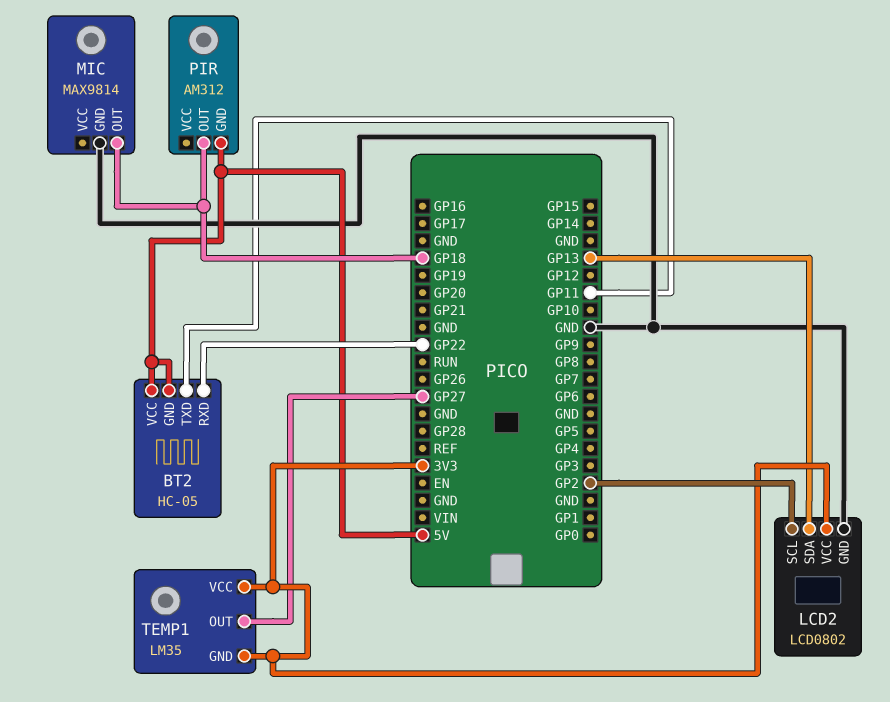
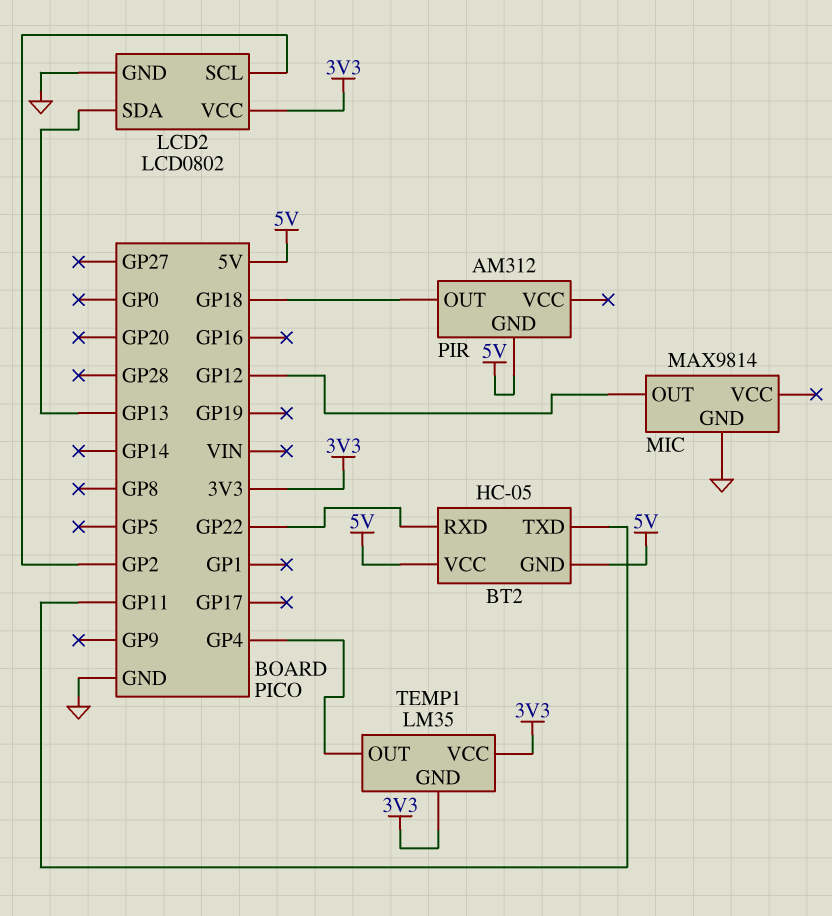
MIC pin OUT: GP18 -> GP12
TEMP1 pin OUT: GP27 -> GP4

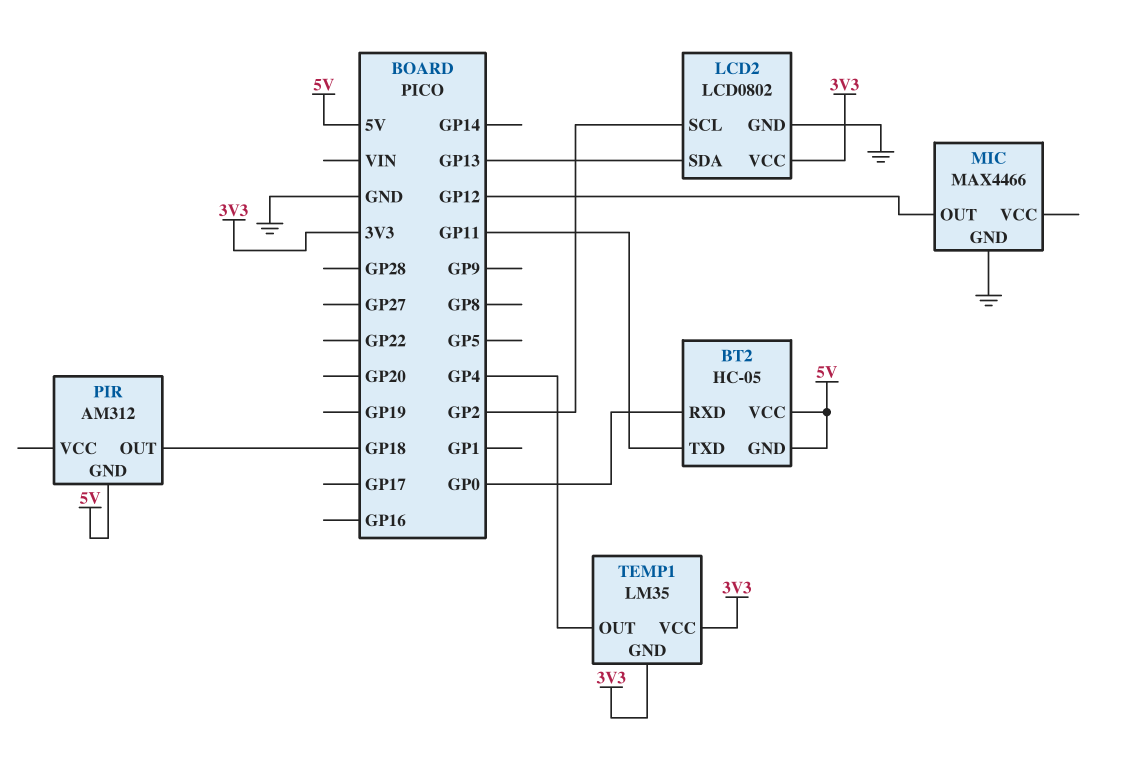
BT2 pin RXD: GP22 -> GP0
MIC: MAX9814 -> MAX4466

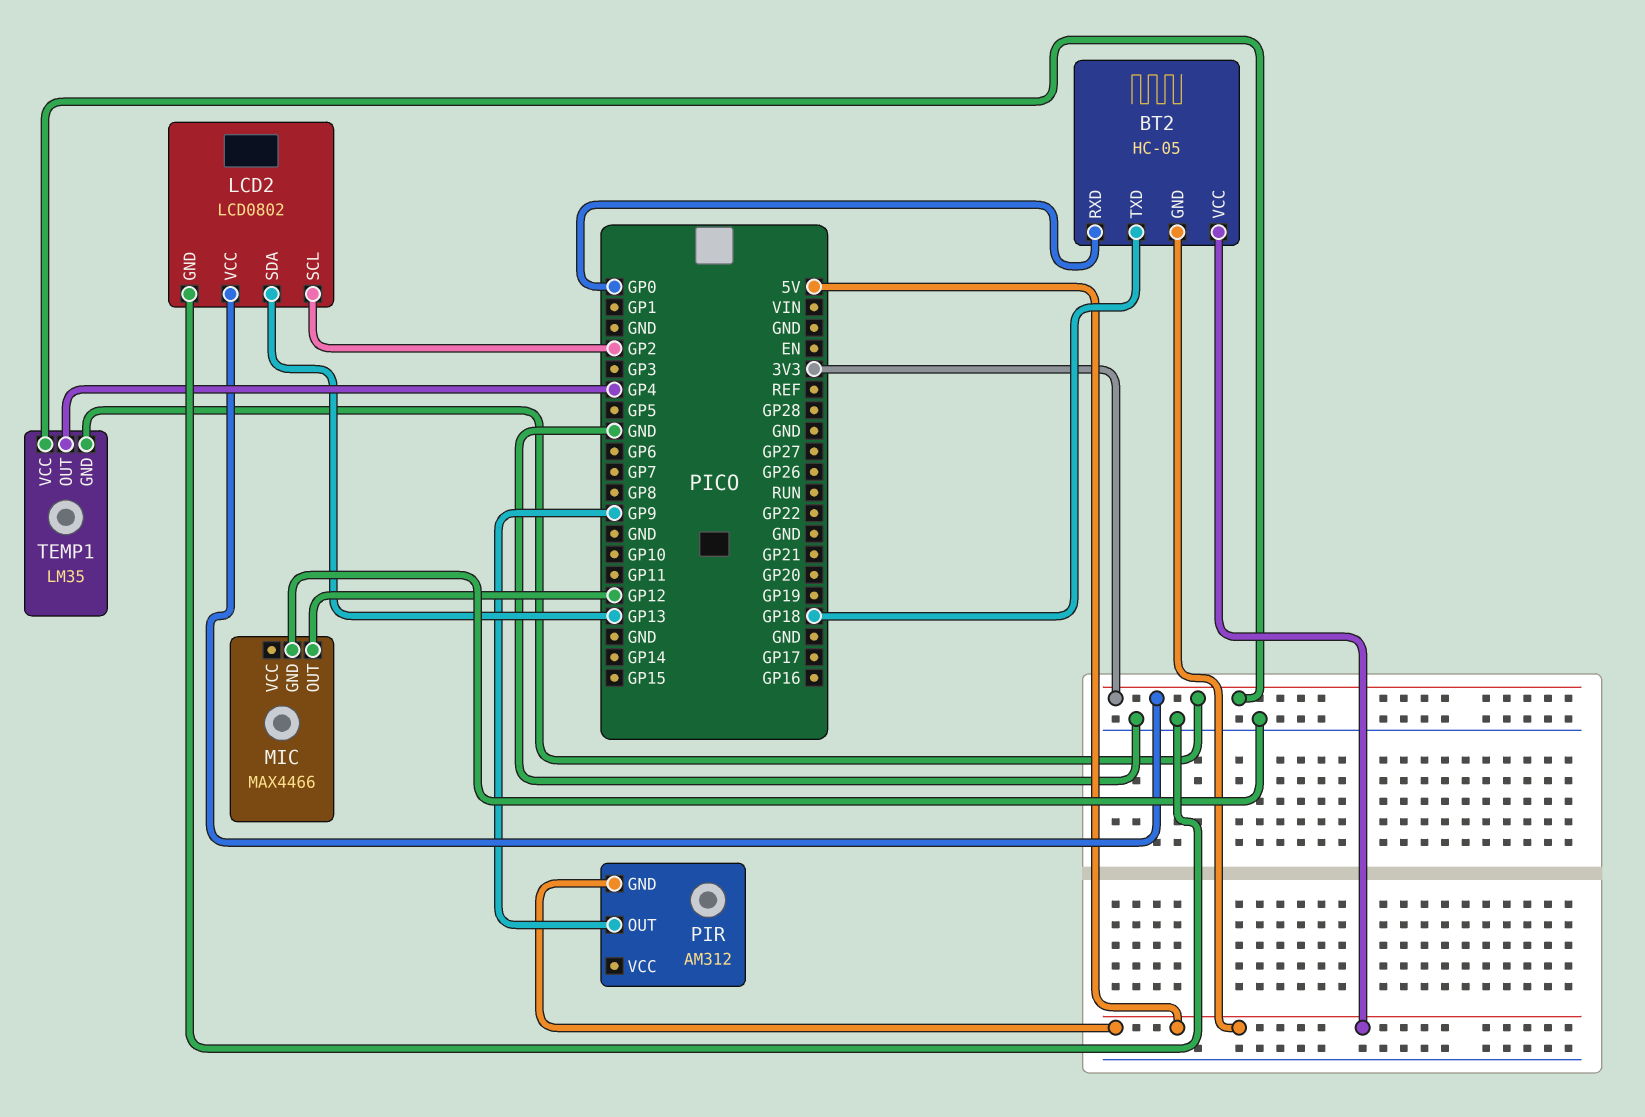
BT2 pin TXD: GP11 -> GP18
PIR pin OUT: GP18 -> GP9

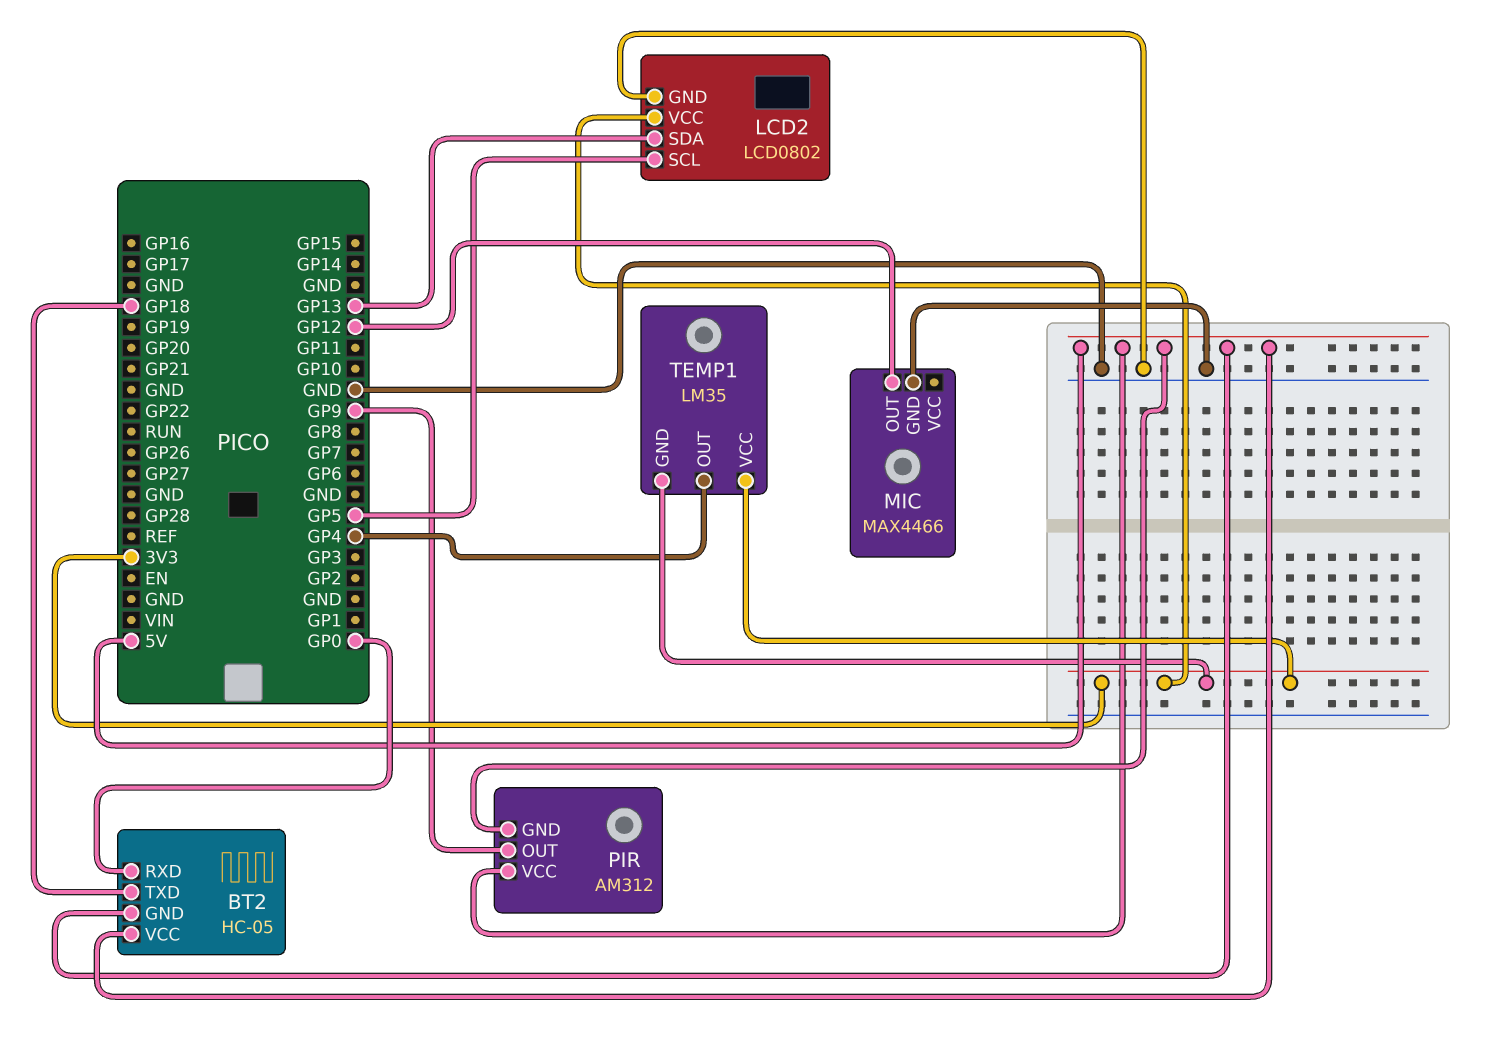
LCD2 pin SCL: GP2 -> GP5
PIR pin VCC: none -> 5V

